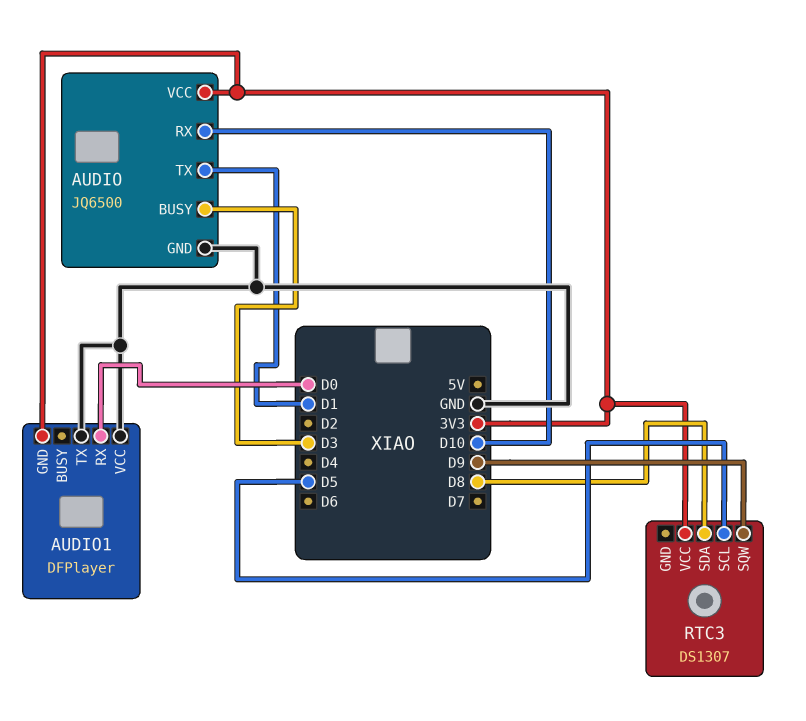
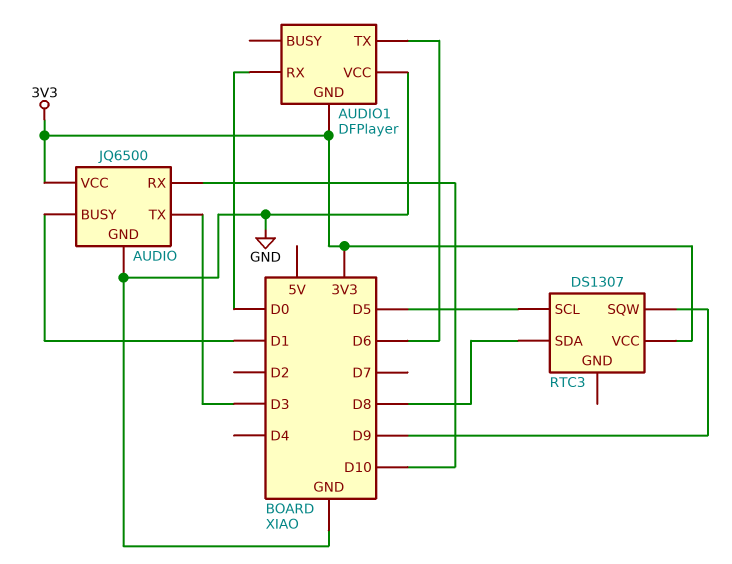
AUDIO pin BUSY: D3 -> D1
AUDIO pin TX: D1 -> D3
AUDIO1 pin TX: GND -> D6

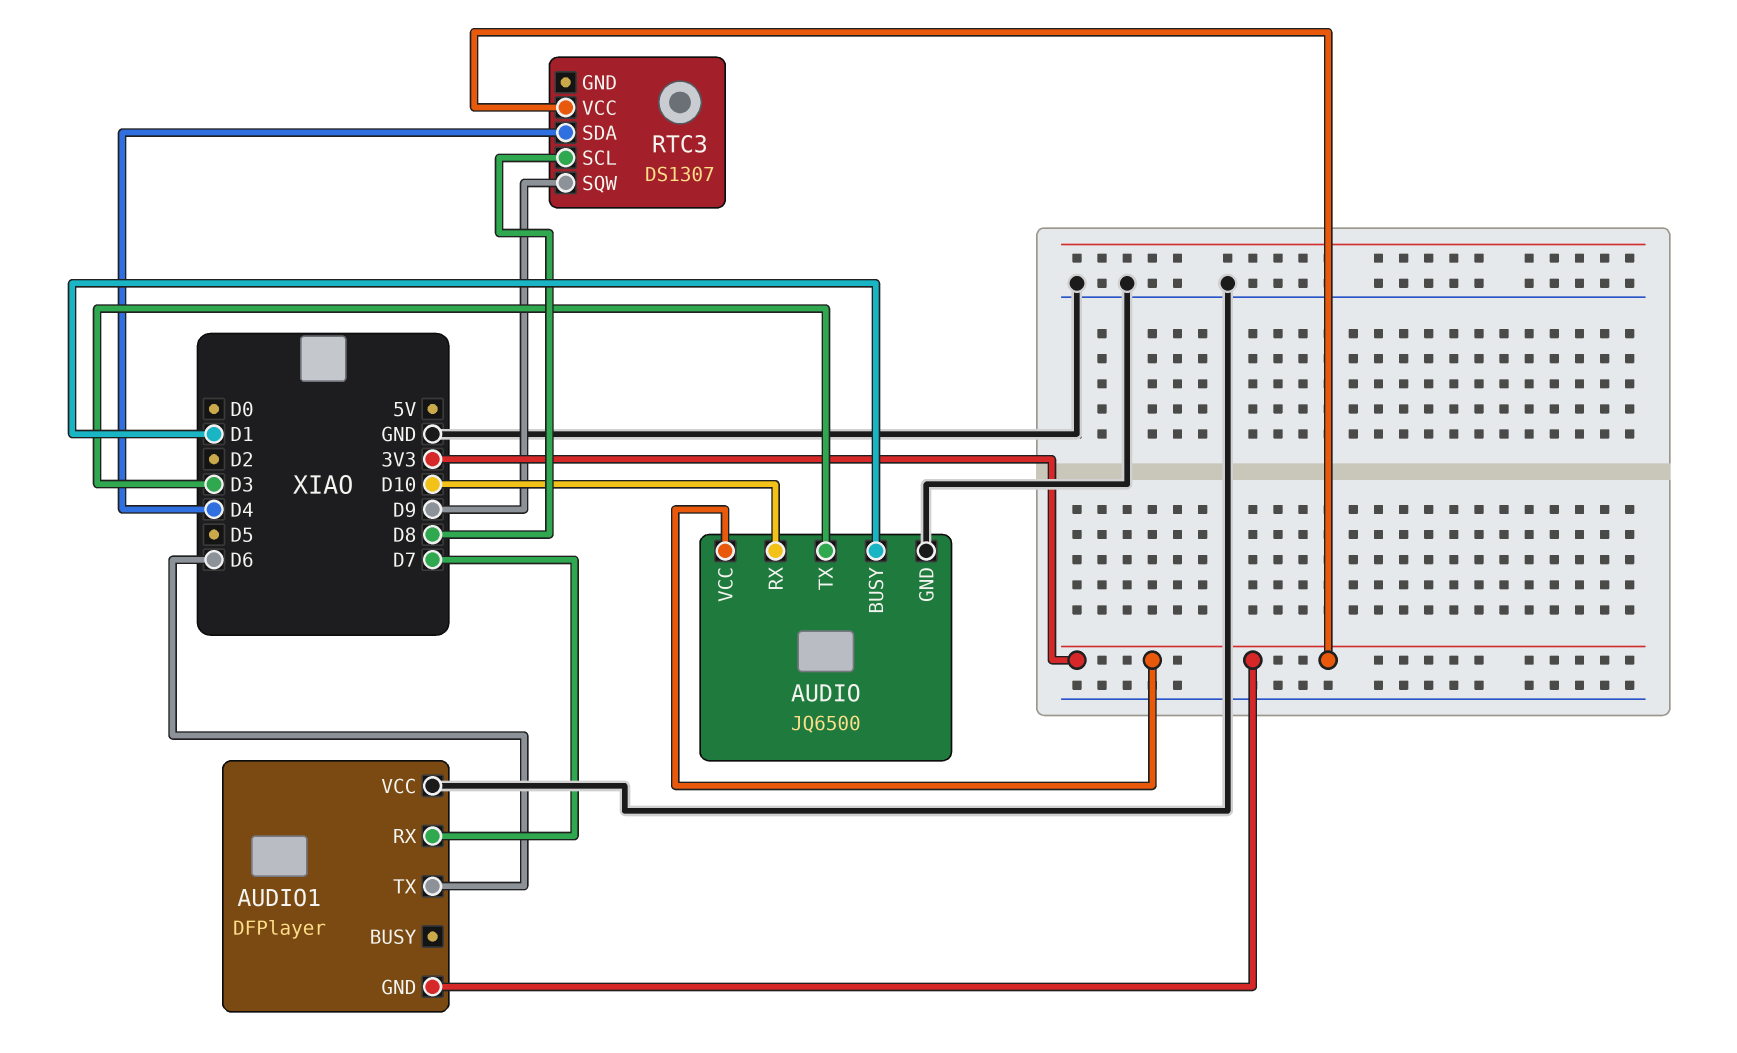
AUDIO1 pin RX: D0 -> D7
RTC3 pin SCL: D5 -> D8
RTC3 pin SDA: D8 -> D4

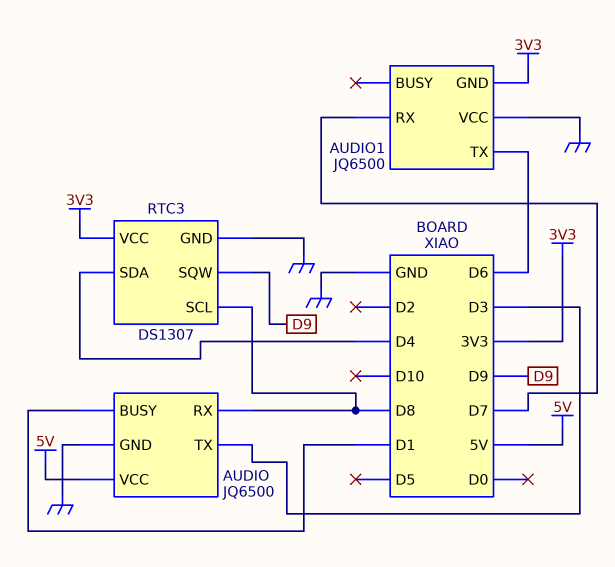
AUDIO pin RX: D10 -> D8
AUDIO pin VCC: 3V3 -> 5V
AUDIO1: DFPlayer -> JQ6500
RTC3 pin GND: none -> GND

